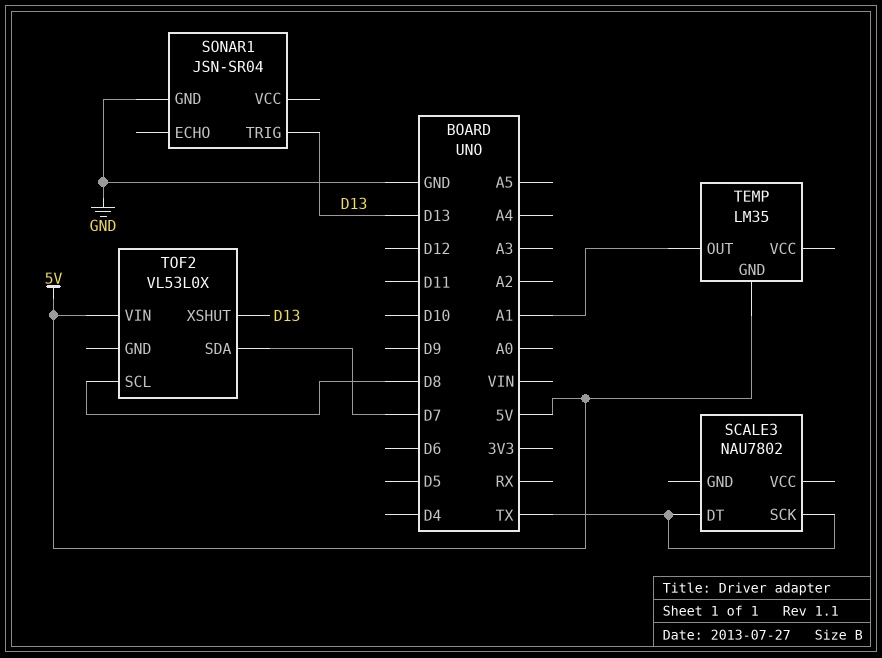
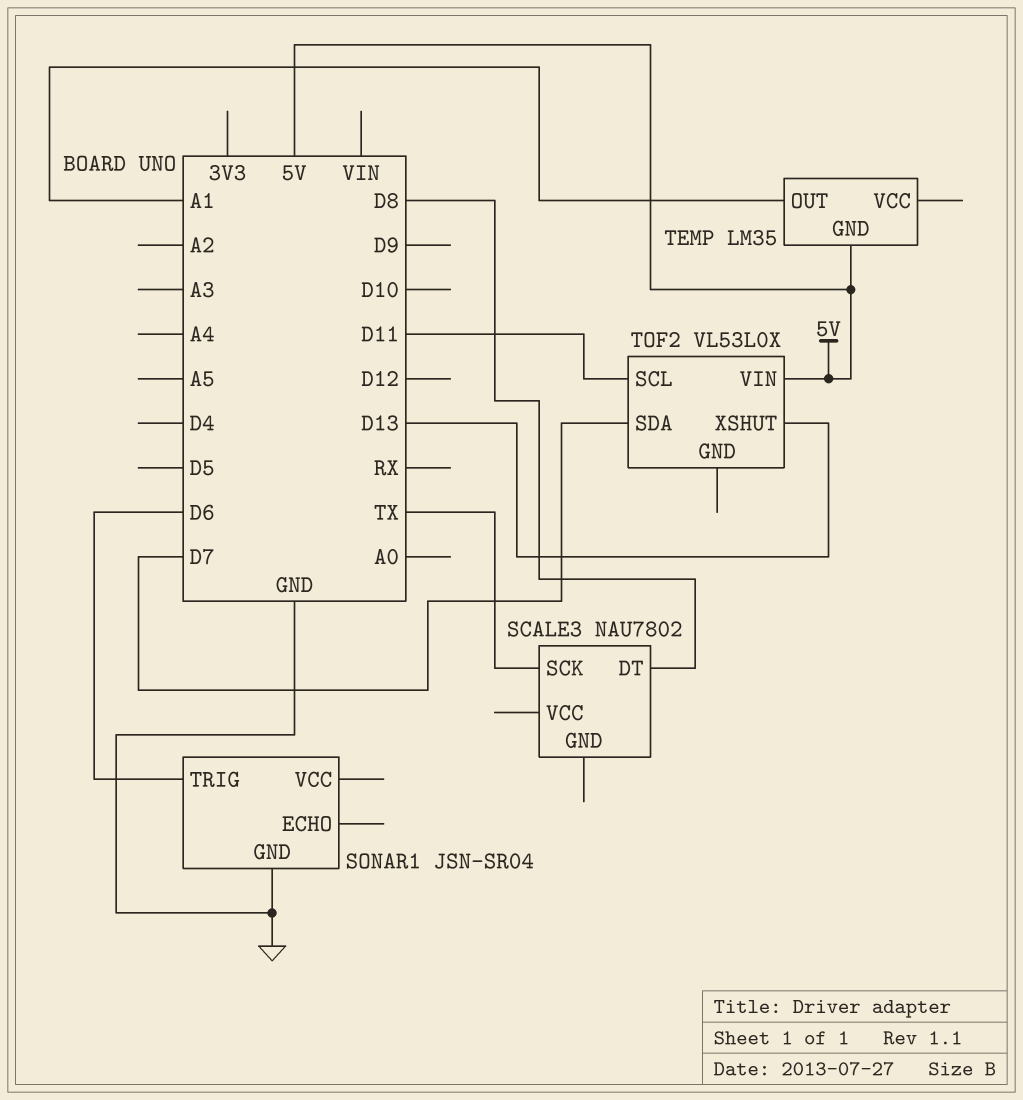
SCALE3 pin DT: TX -> D8
SONAR1 pin TRIG: D13 -> D6
TOF2 pin SCL: D8 -> D11

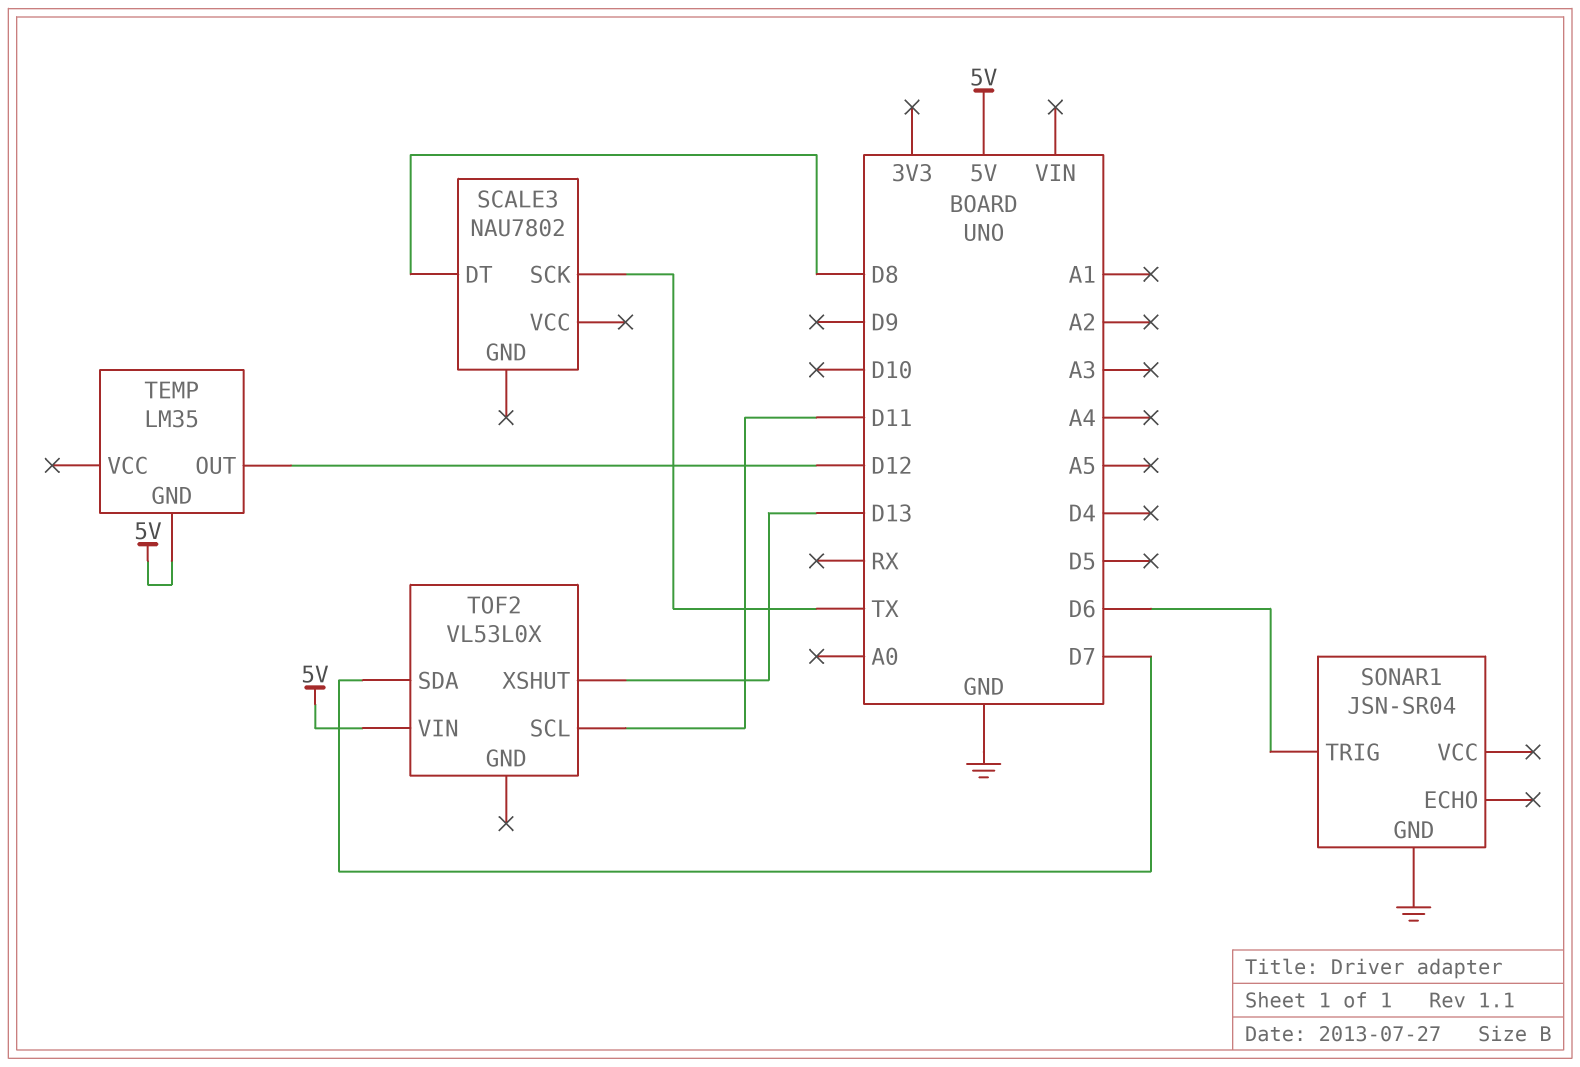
TEMP pin OUT: A1 -> D12

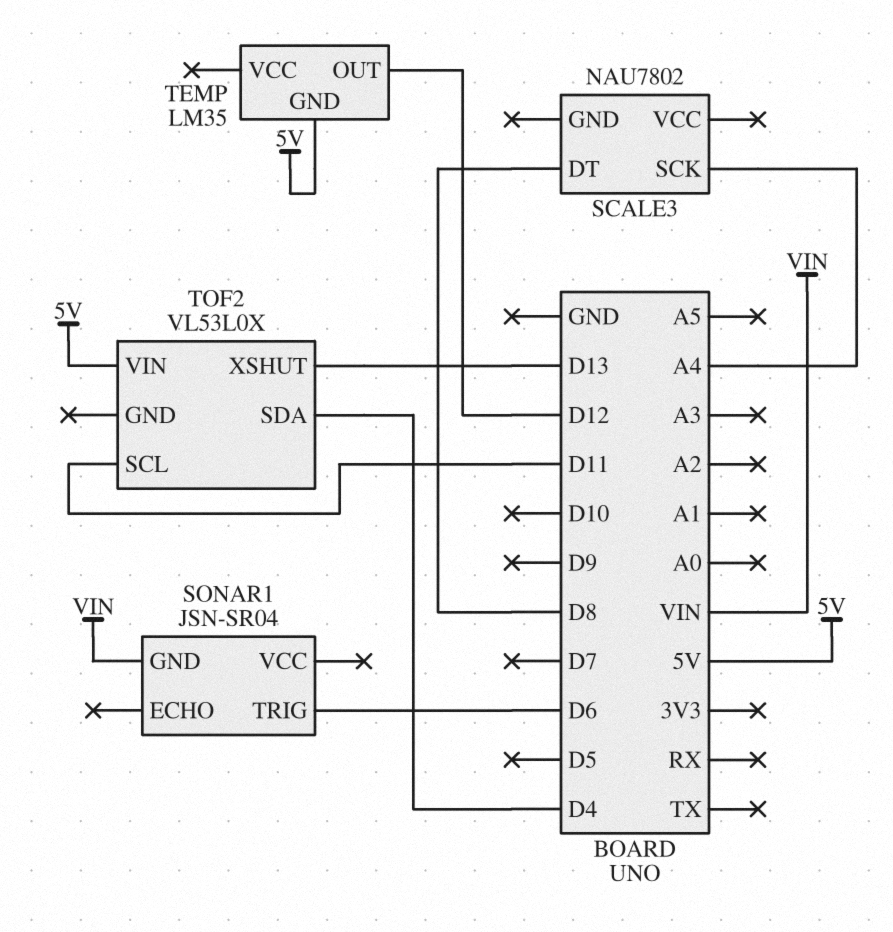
SCALE3 pin SCK: TX -> A4
SONAR1 pin GND: GND -> VIN
TOF2 pin SDA: D7 -> D4

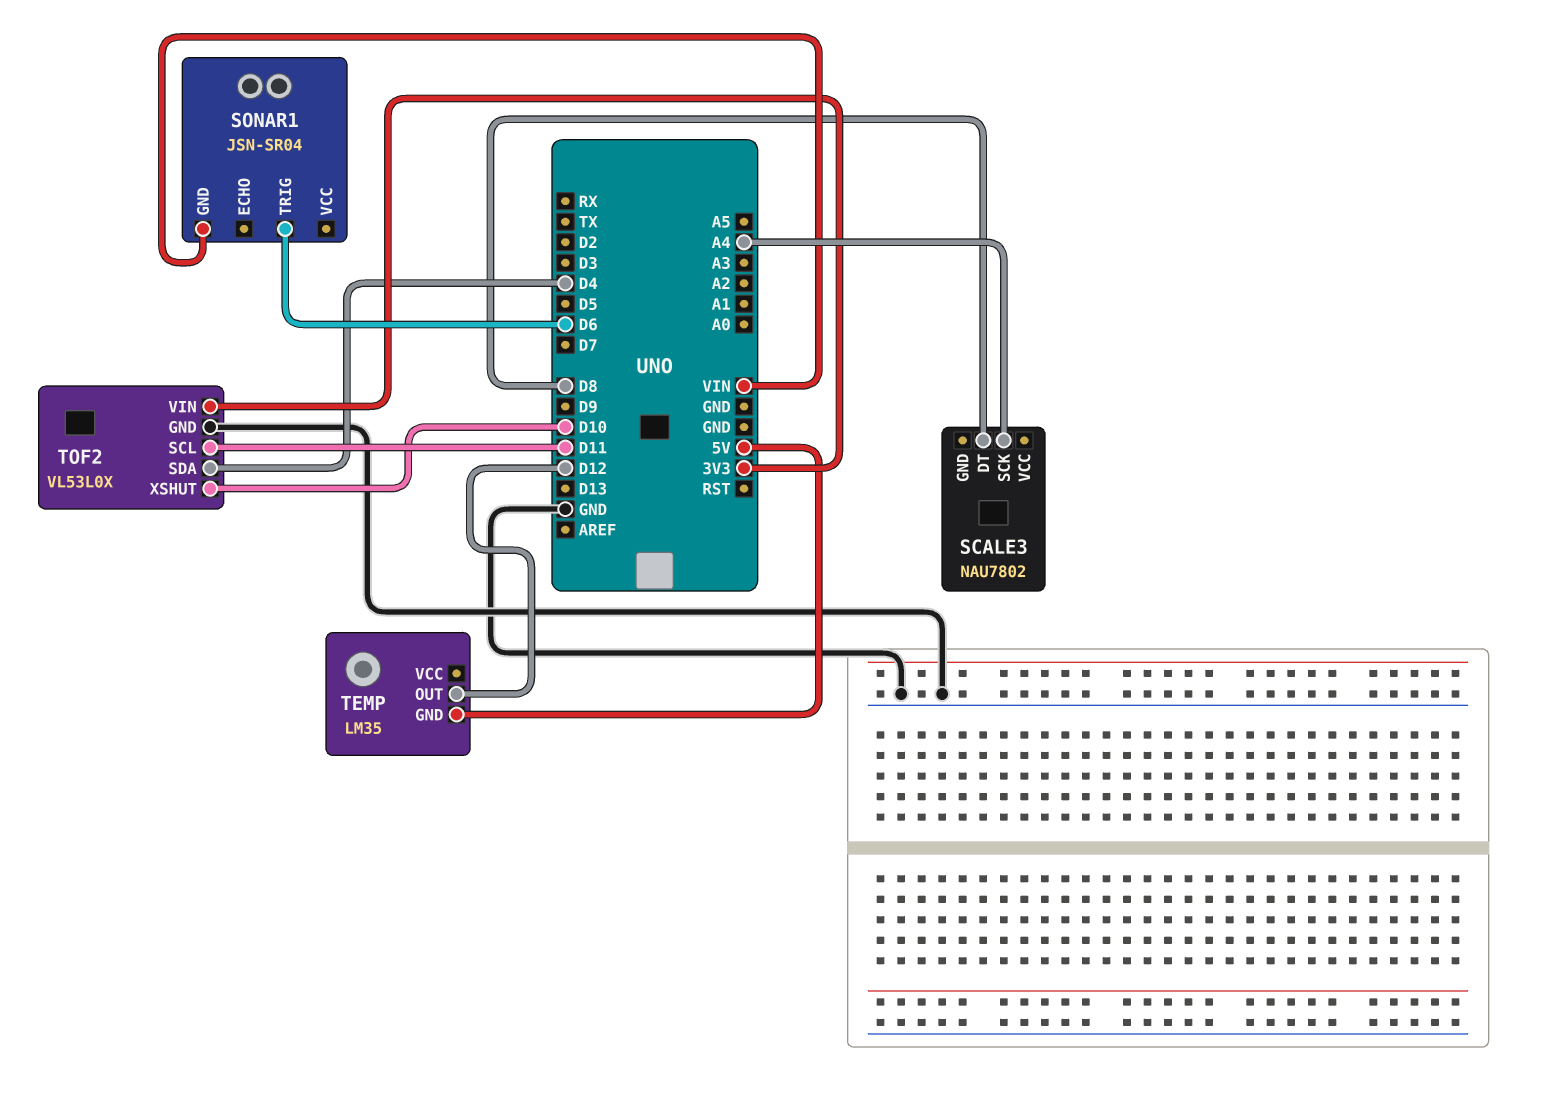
TOF2 pin GND: none -> GND
TOF2 pin VIN: 5V -> 3V3
TOF2 pin XSHUT: D13 -> D10

